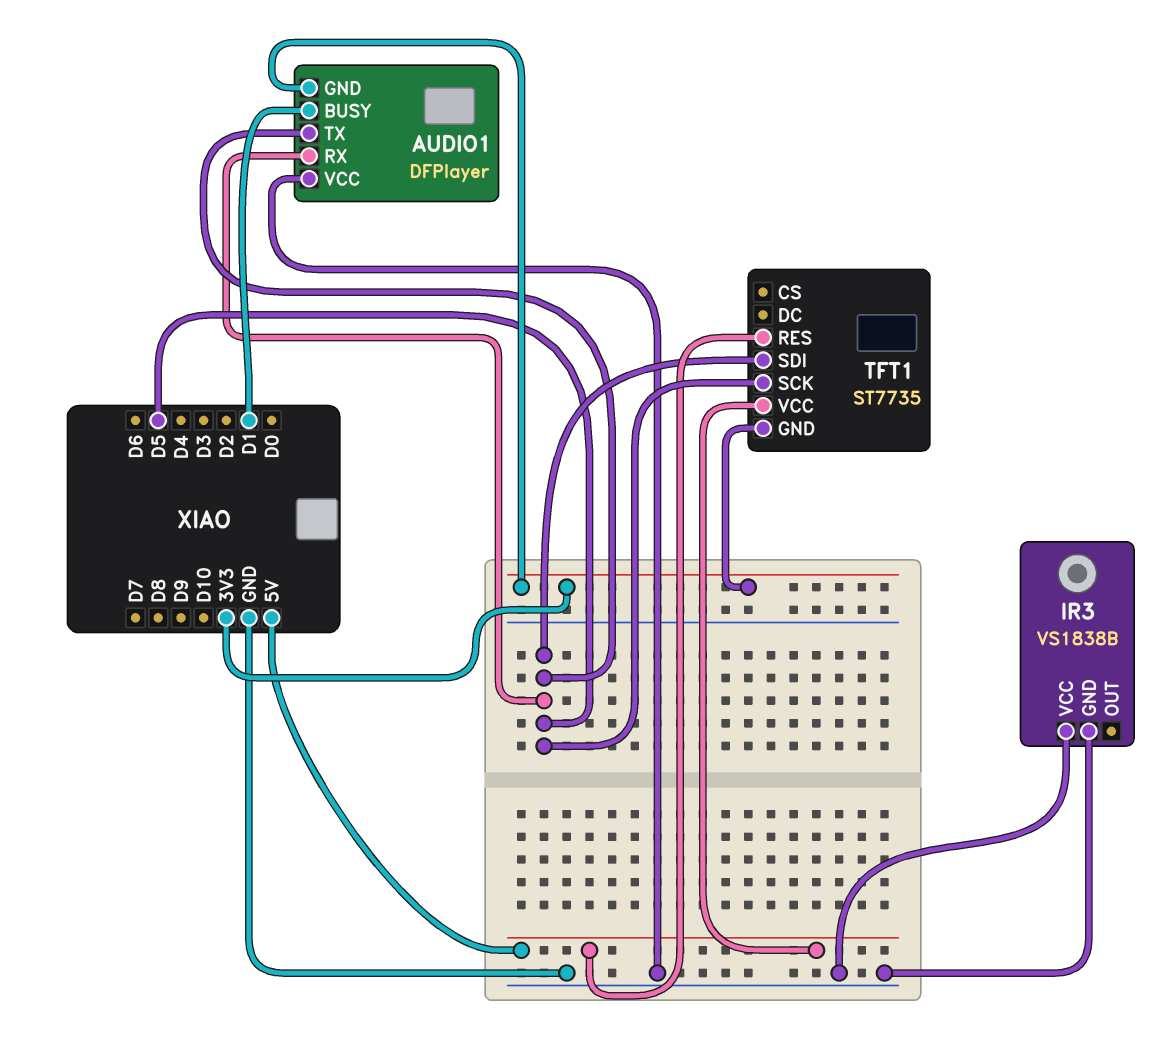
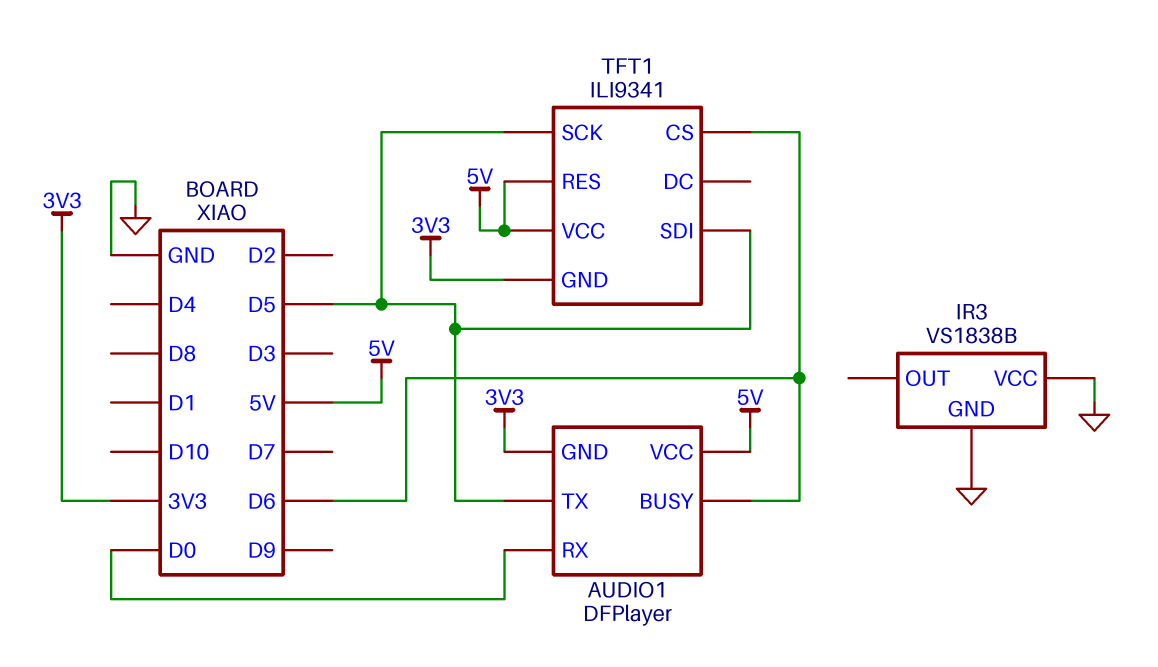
AUDIO1 pin BUSY: D1 -> D6
AUDIO1 pin RX: D5 -> D0
AUDIO1 pin VCC: GND -> 5V
TFT1: ST7735 -> ILI9341
TFT1 pin CS: none -> D6

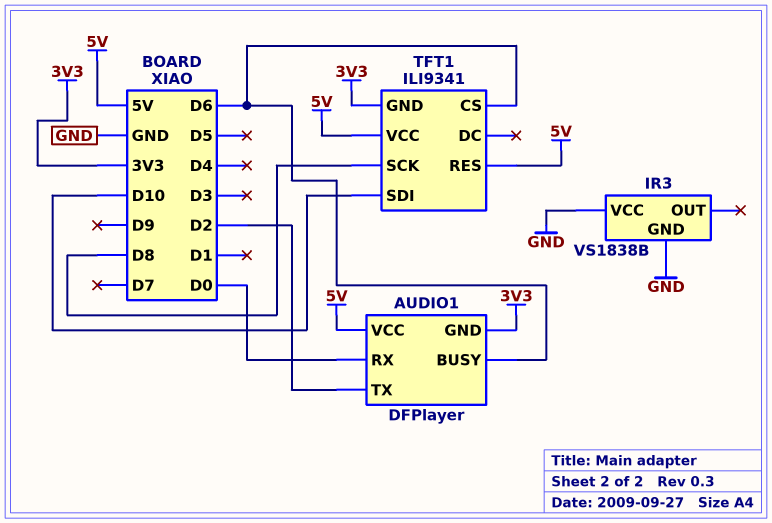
AUDIO1 pin TX: D5 -> D2
TFT1 pin SCK: D5 -> D8
TFT1 pin SDI: D5 -> D10

